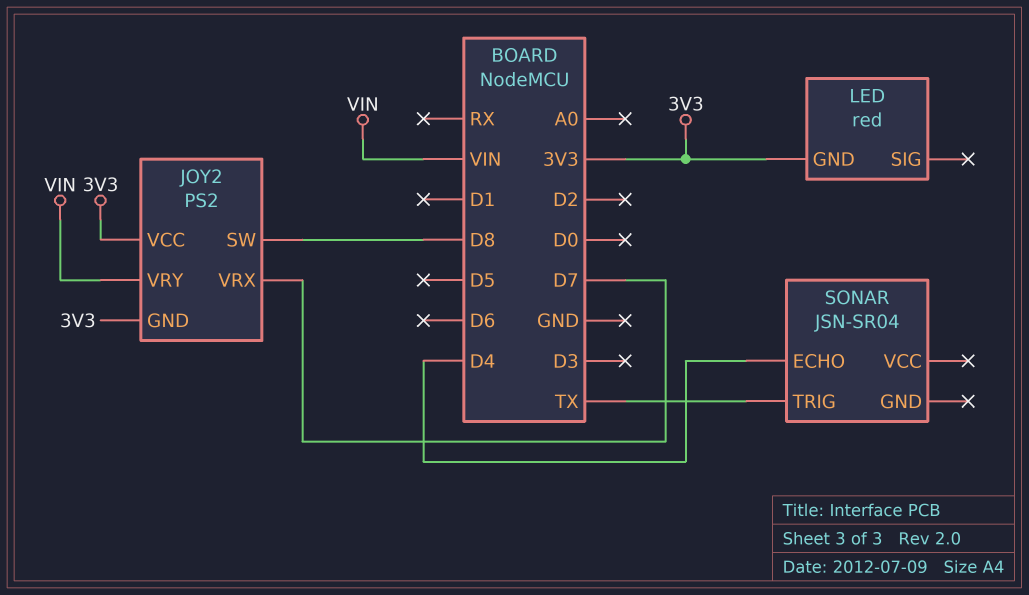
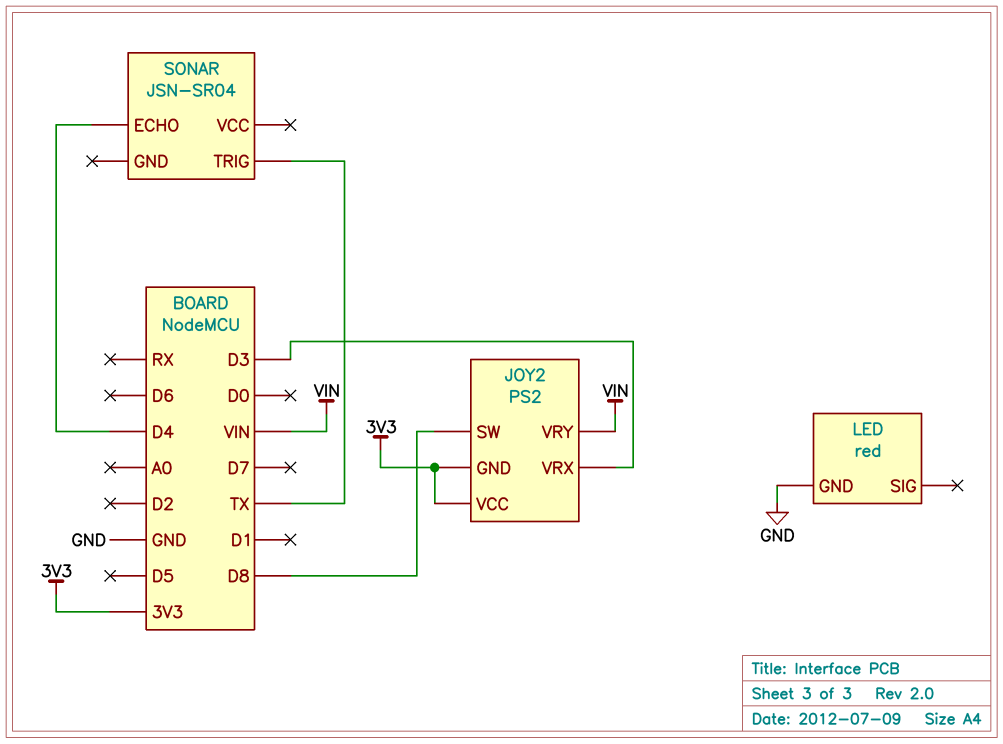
JOY2 pin VRX: D7 -> D3
LED pin GND: 3V3 -> GND

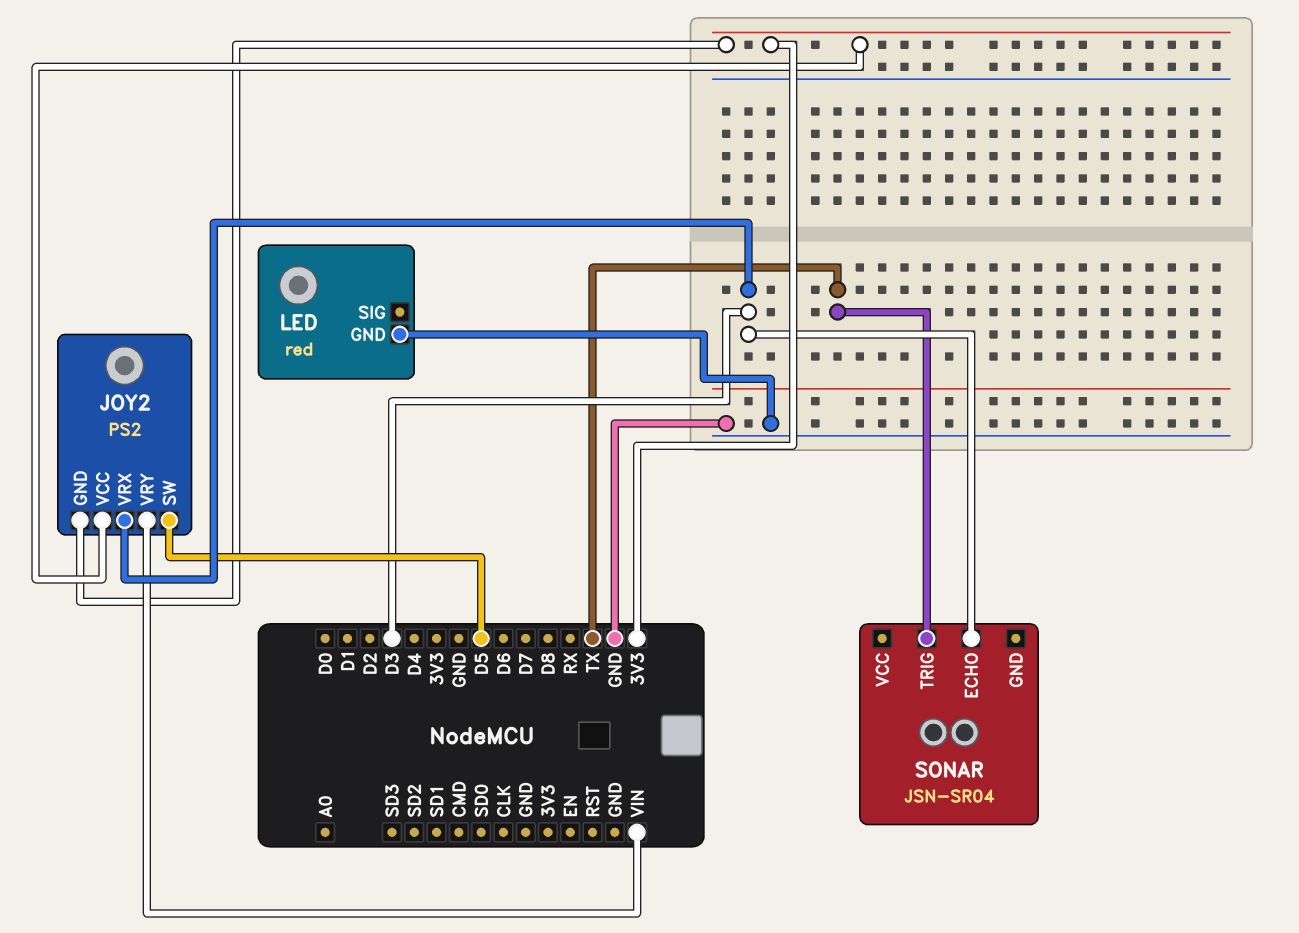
JOY2 pin SW: D8 -> D5
SONAR pin ECHO: D4 -> D3

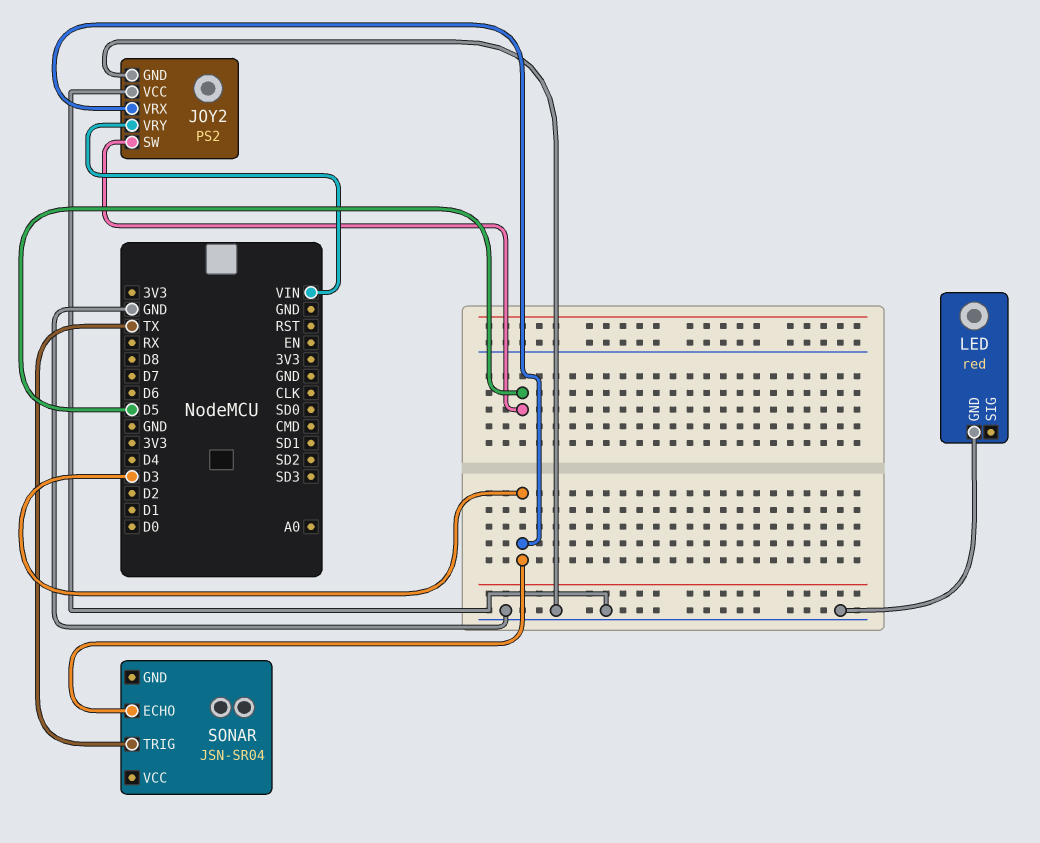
JOY2 pin GND: 3V3 -> GND
JOY2 pin VCC: 3V3 -> GND

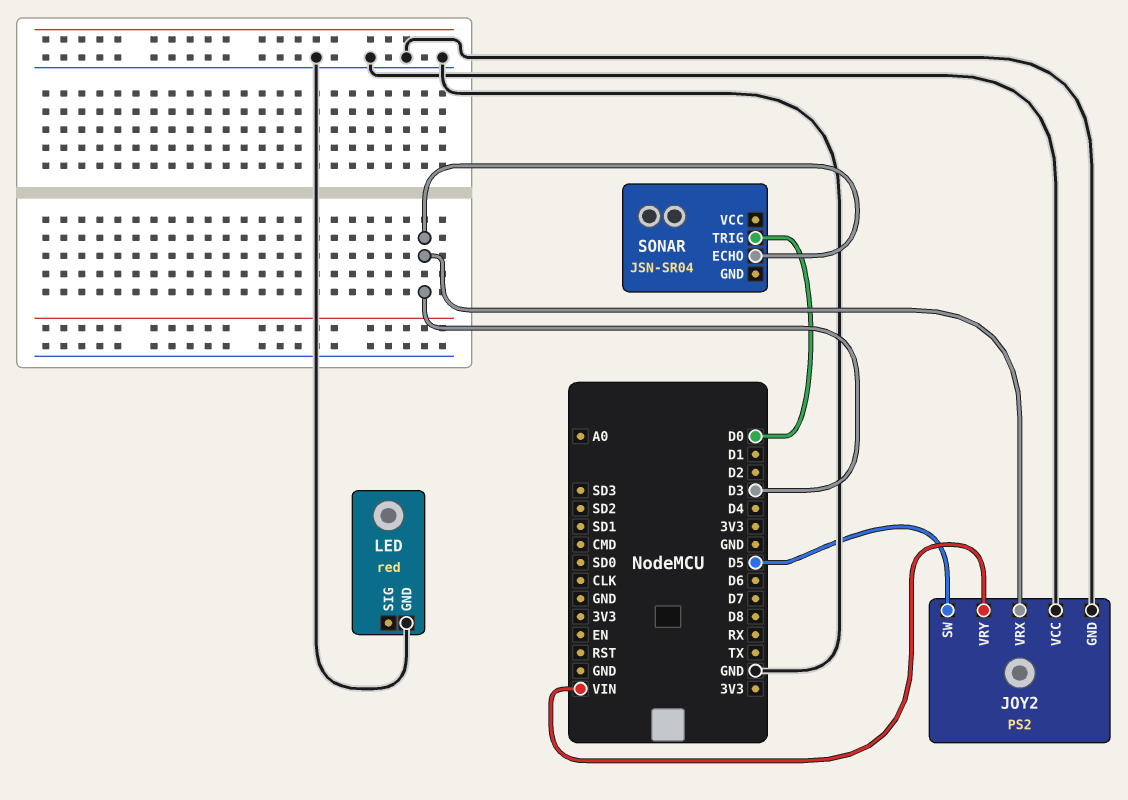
SONAR pin TRIG: TX -> D0

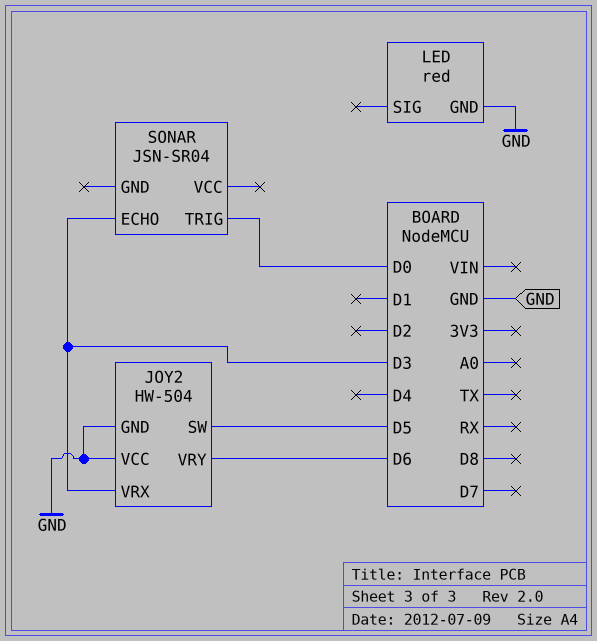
JOY2: PS2 -> HW-504
JOY2 pin VRY: VIN -> D6

